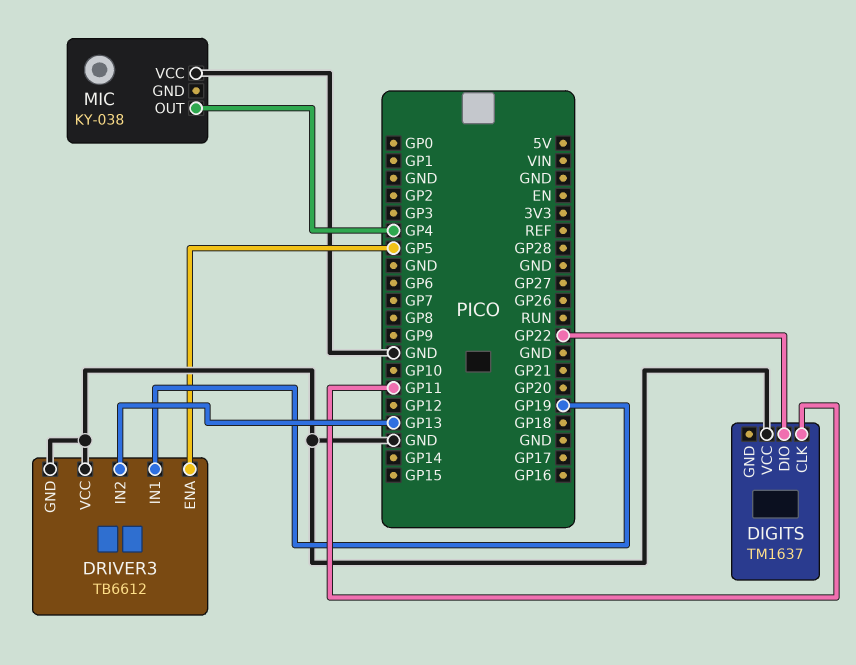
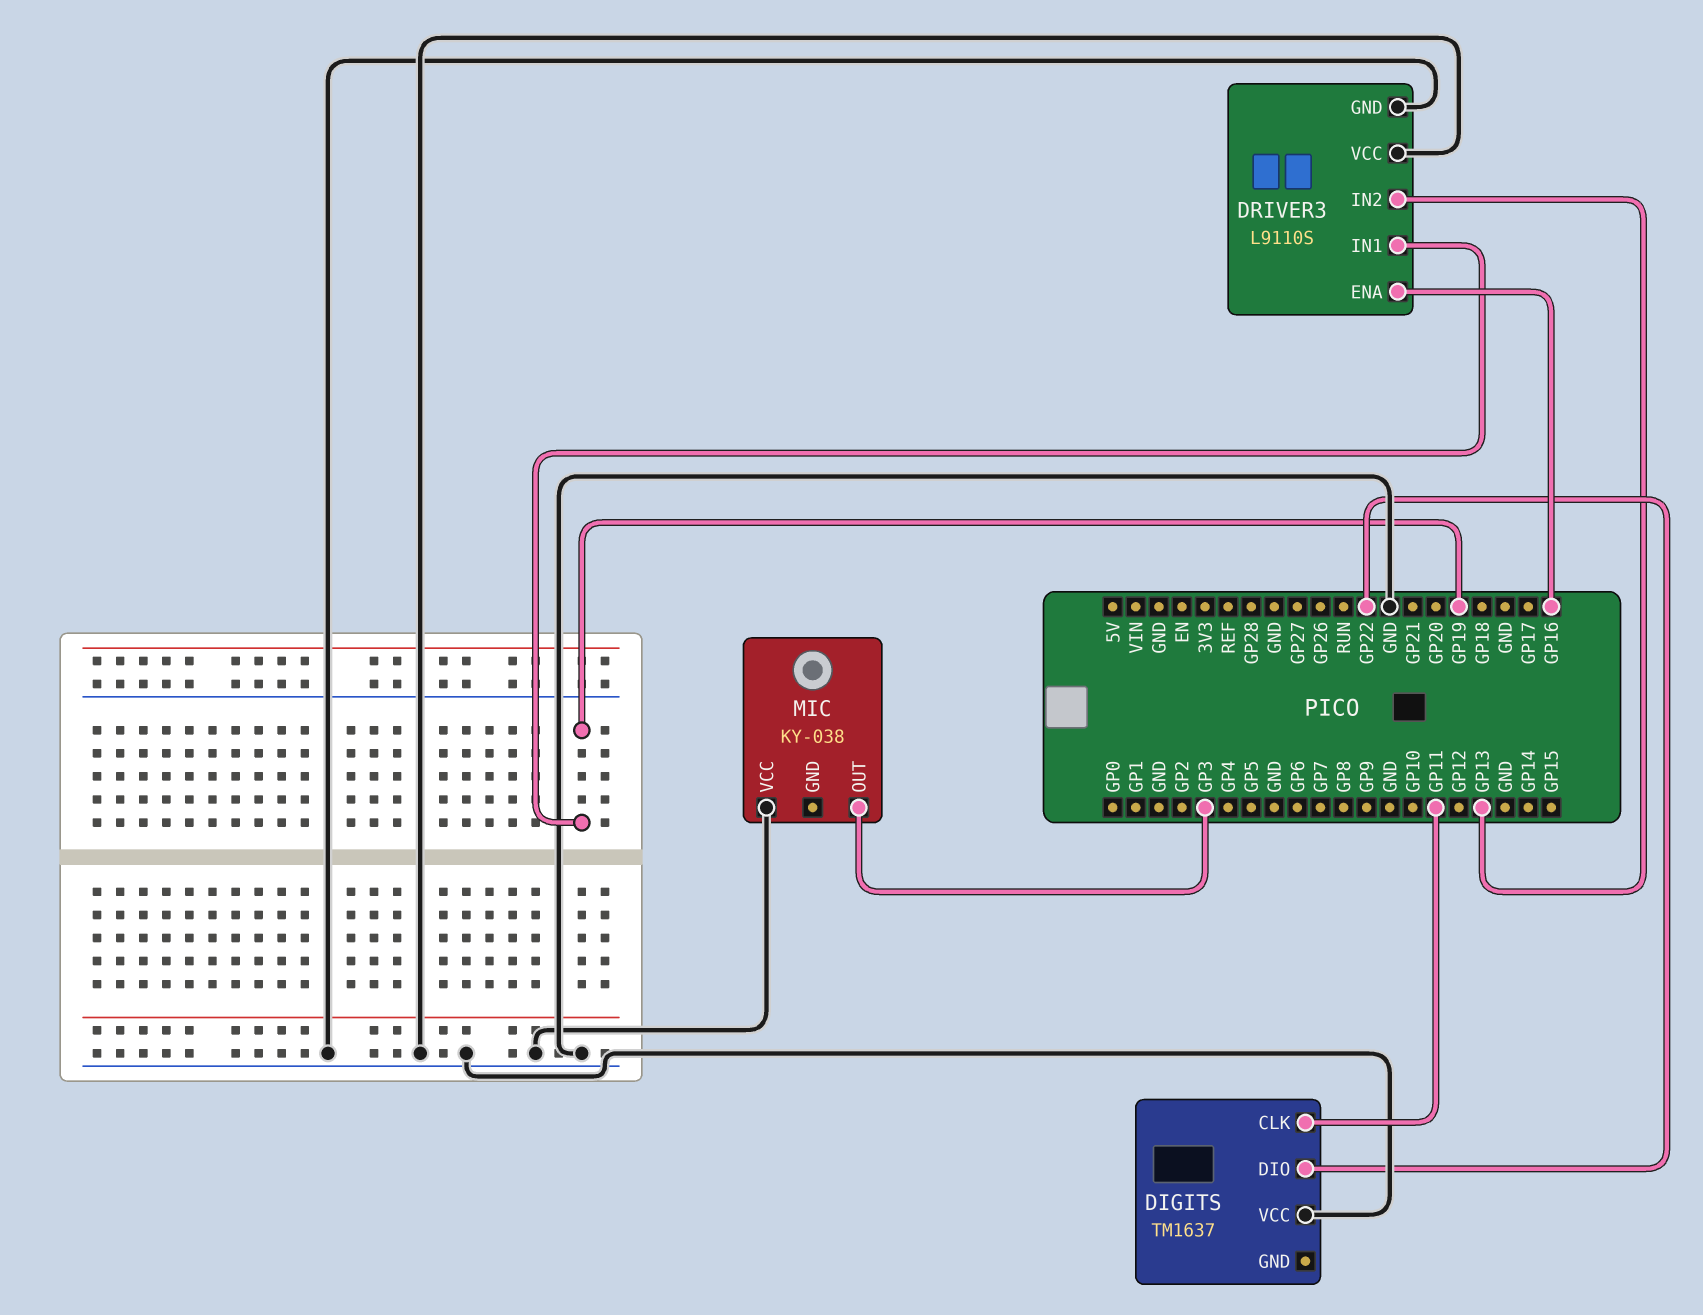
DRIVER3: TB6612 -> L9110S
DRIVER3 pin ENA: GP5 -> GP16
MIC pin OUT: GP4 -> GP3

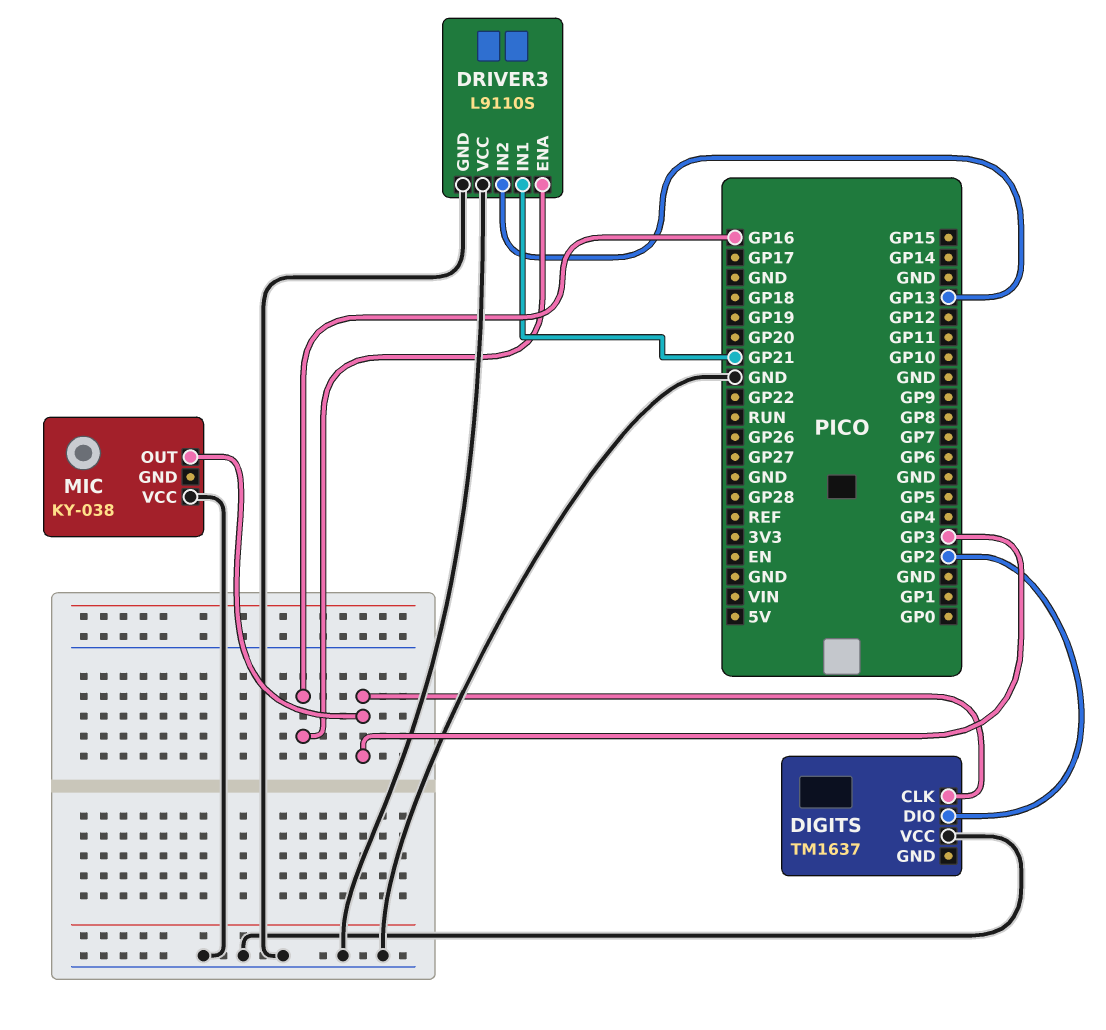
DIGITS pin CLK: GP11 -> GP3
DIGITS pin DIO: GP22 -> GP2
DRIVER3 pin IN1: GP19 -> GP21

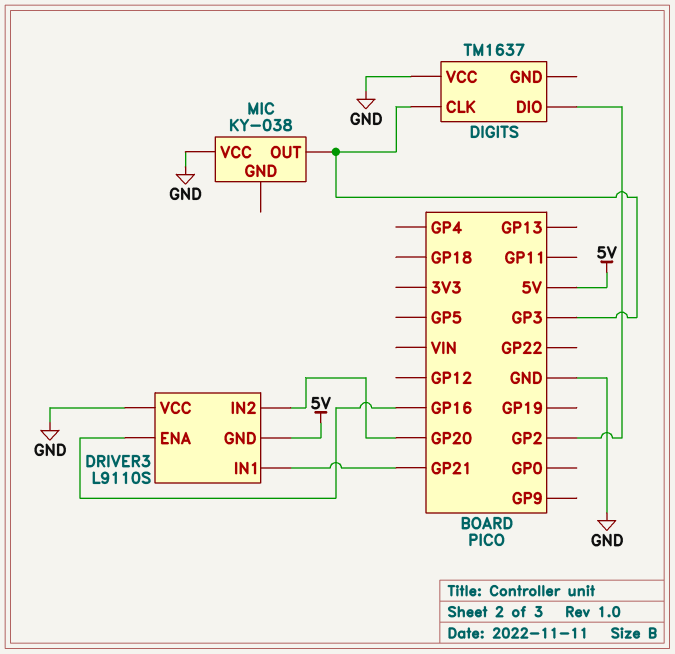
DRIVER3 pin GND: GND -> 5V
DRIVER3 pin IN2: GP13 -> GP20

